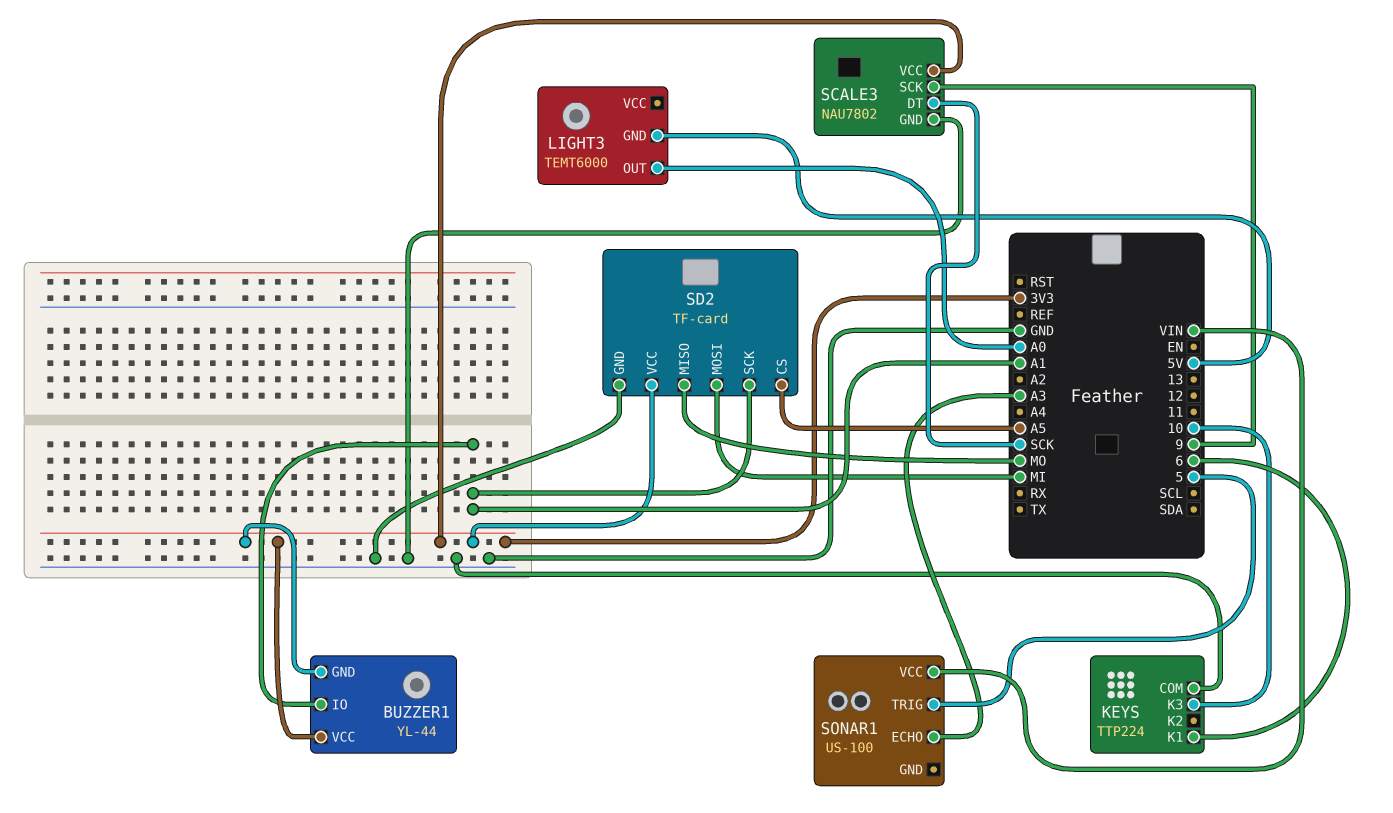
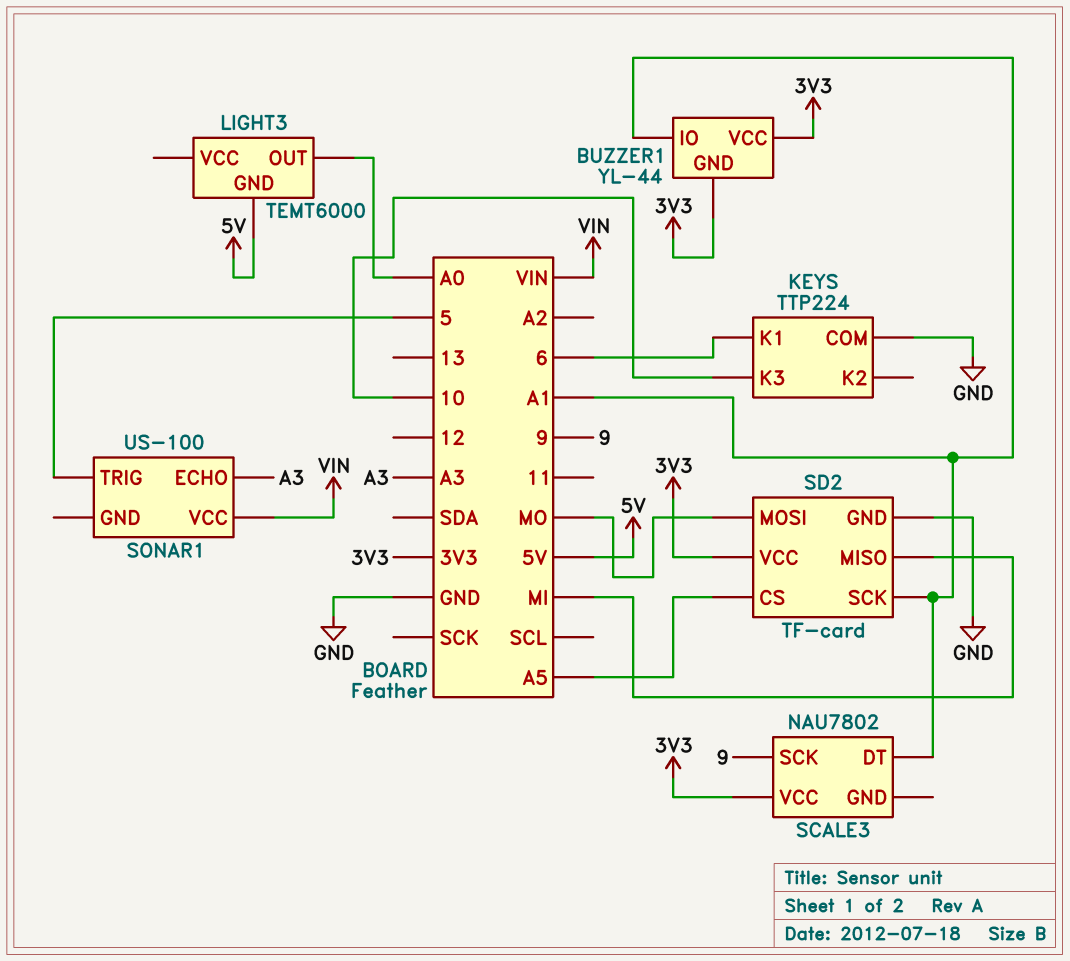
SCALE3 pin DT: SCK -> A1
SCALE3 pin GND: GND -> none
SD2 pin MISO: MO -> MI
SD2 pin MOSI: MI -> MO

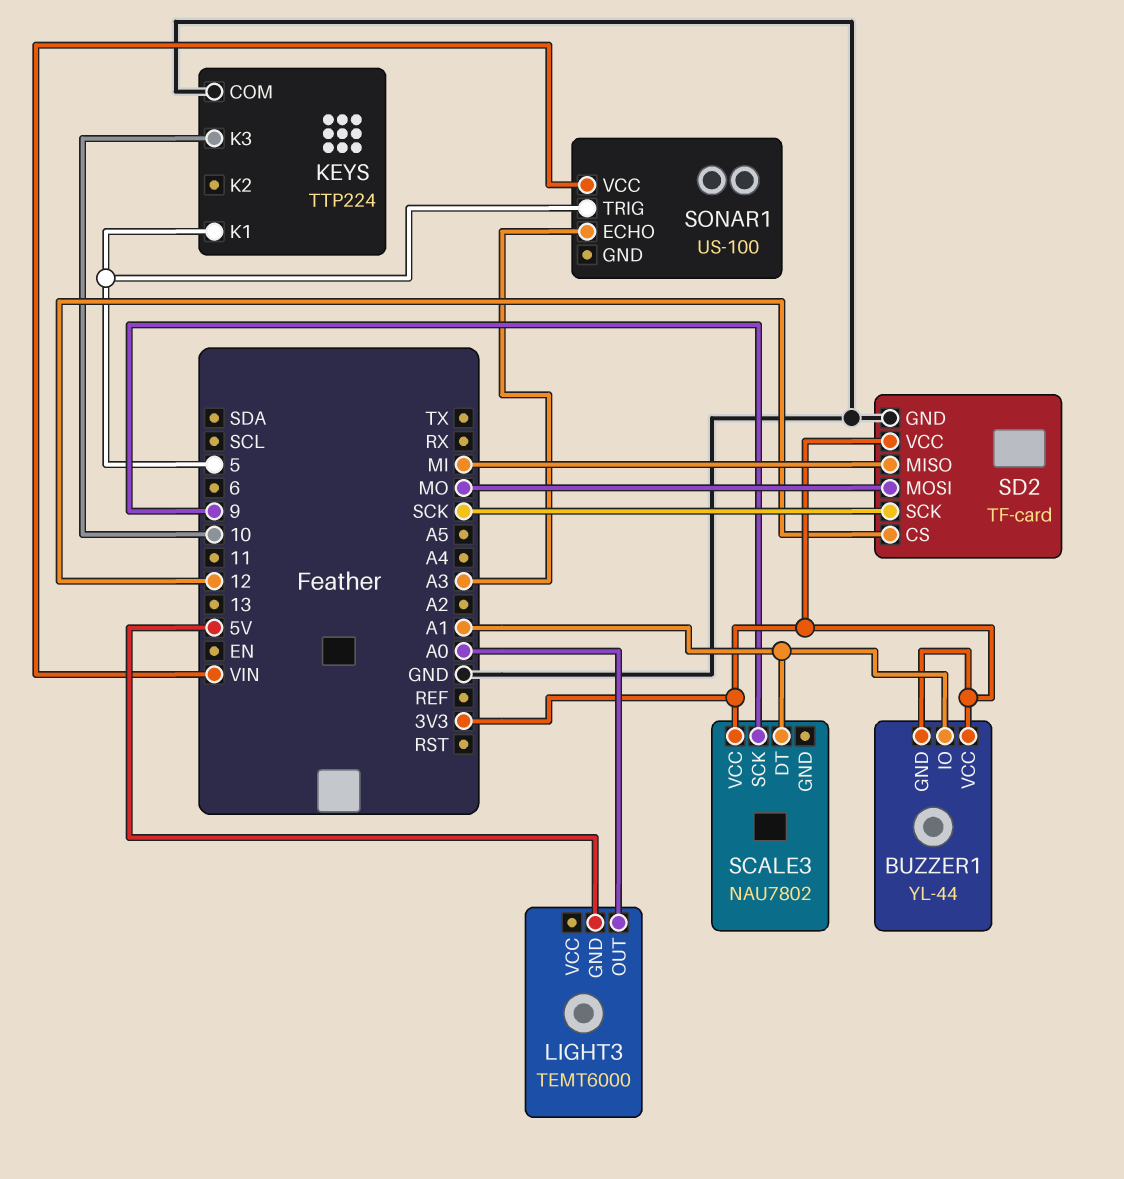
KEYS pin K1: 6 -> 5
SD2 pin CS: A5 -> 12
SD2 pin SCK: A1 -> SCK

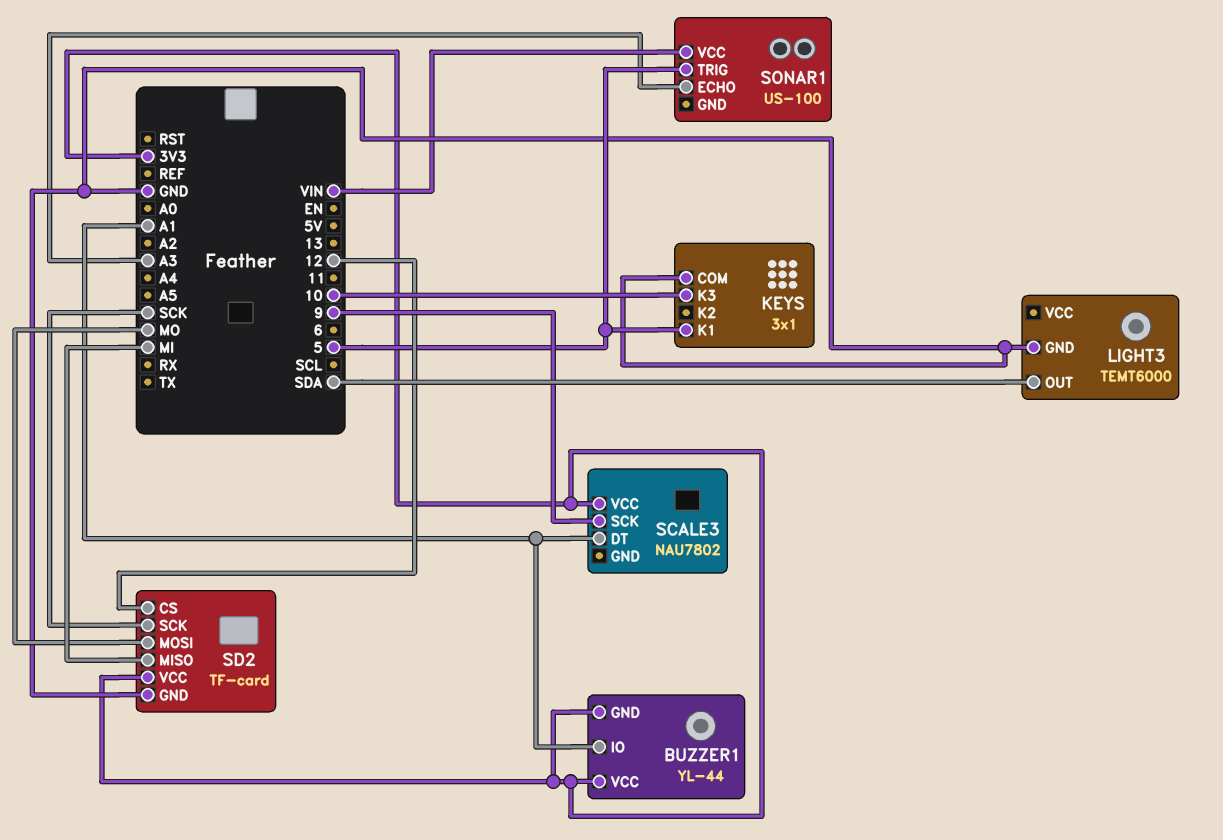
KEYS: TTP224 -> 3x1
LIGHT3 pin GND: 5V -> GND
LIGHT3 pin OUT: A0 -> SDA

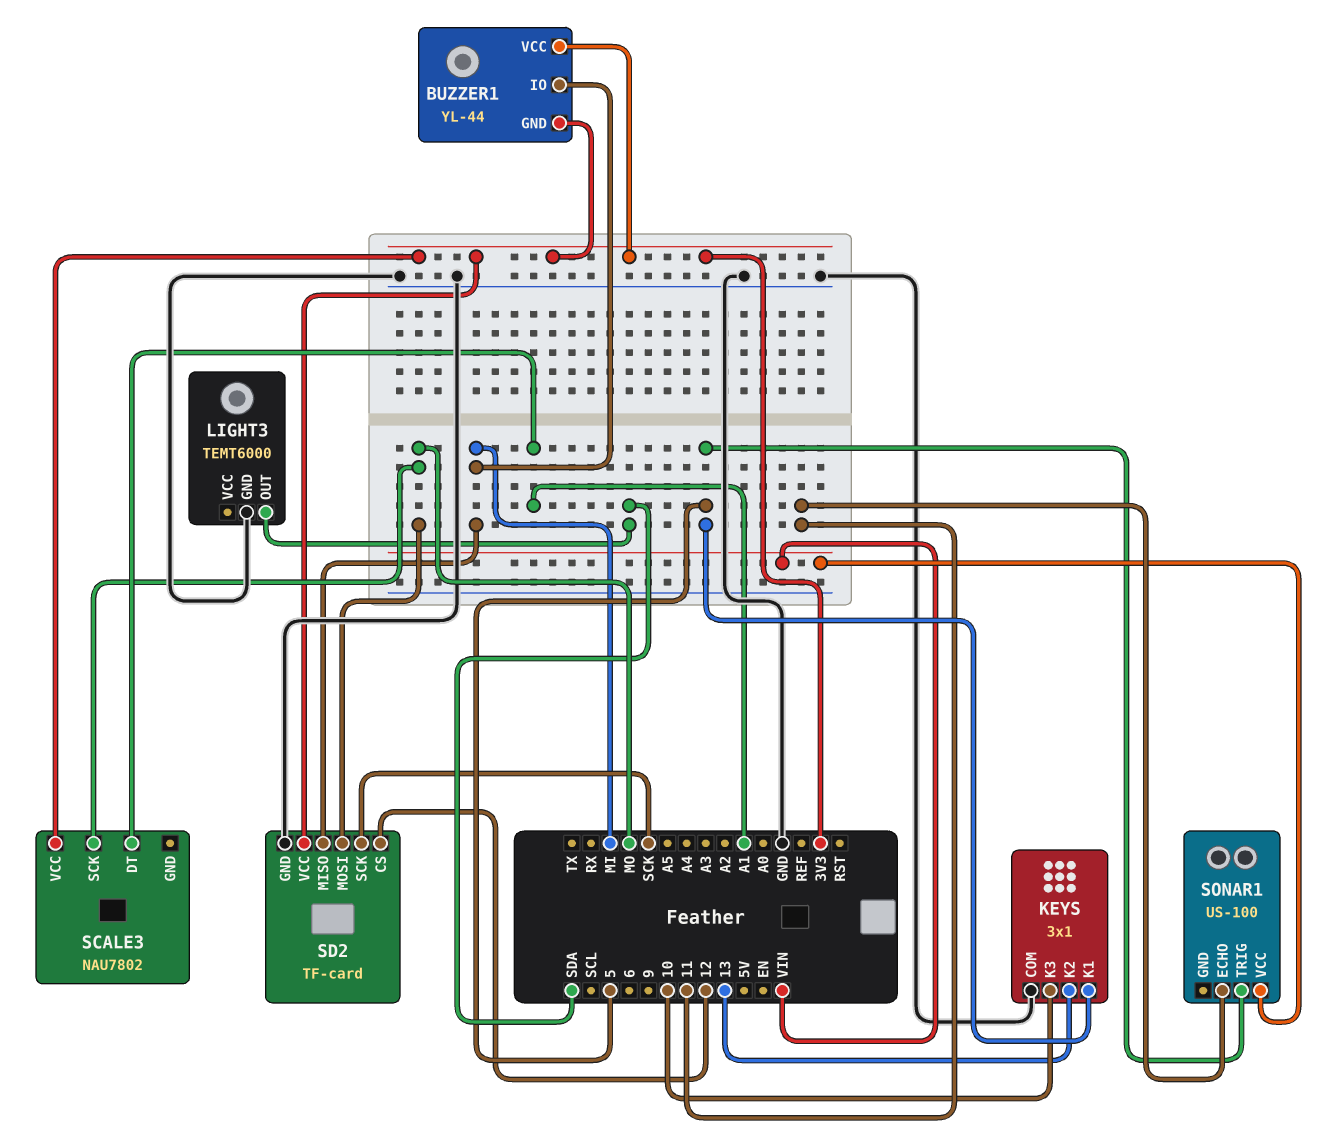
BUZZER1 pin IO: A1 -> MI
KEYS pin K2: none -> 13
SCALE3 pin SCK: 9 -> MO
SONAR1 pin ECHO: A3 -> 11

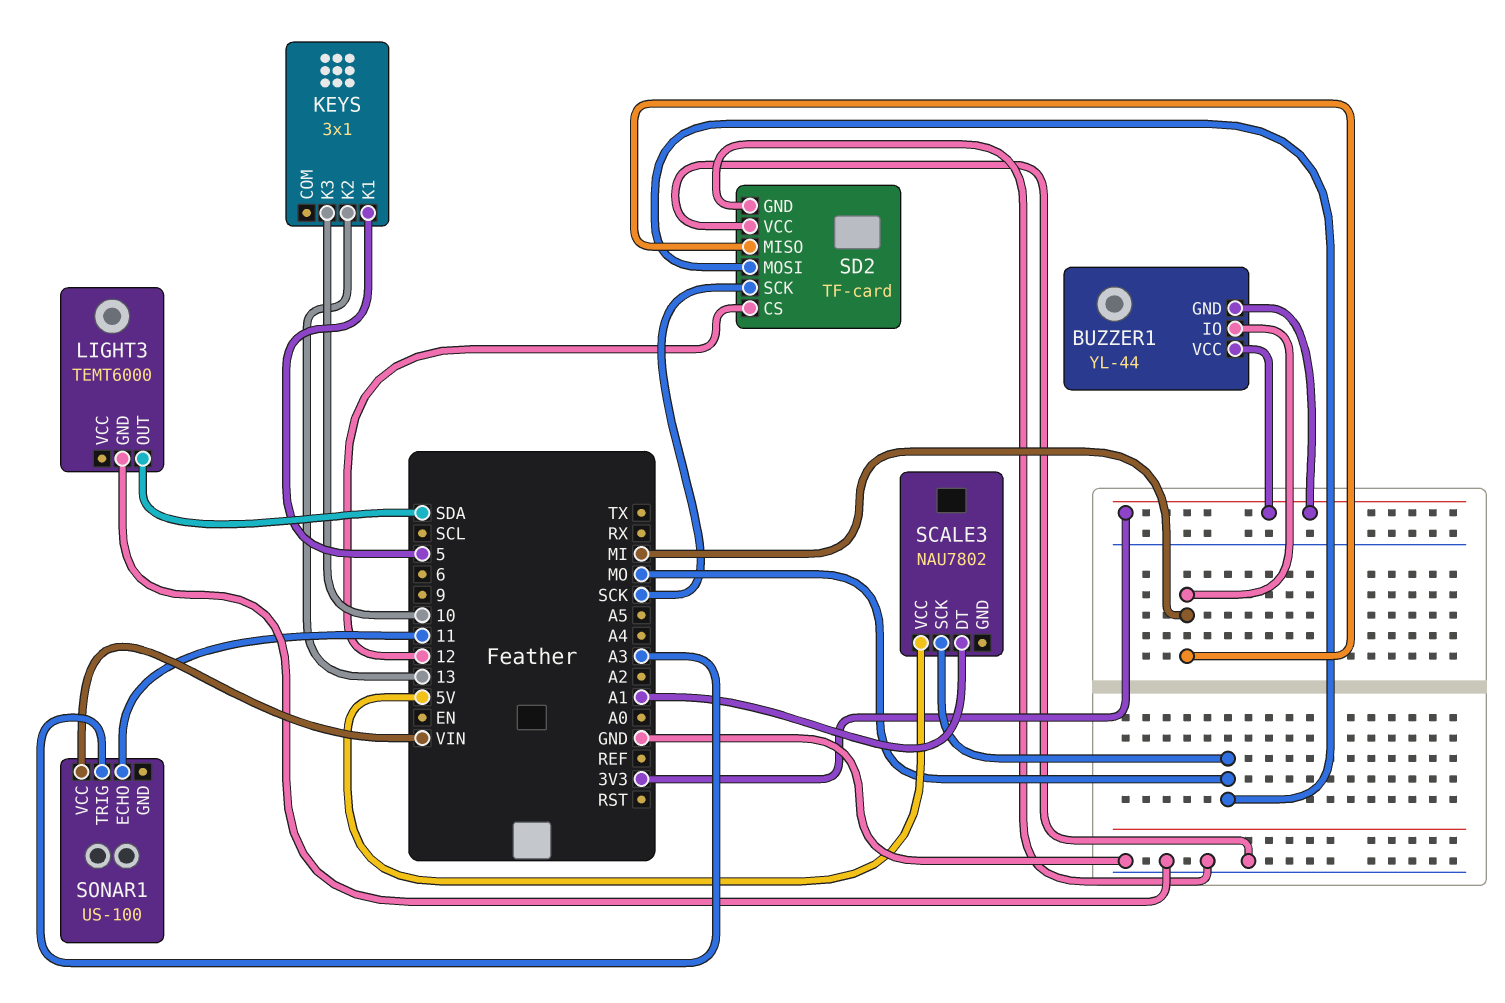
KEYS pin COM: GND -> none
SCALE3 pin VCC: 3V3 -> 5V
SD2 pin VCC: 3V3 -> GND
SONAR1 pin TRIG: 5 -> A3

